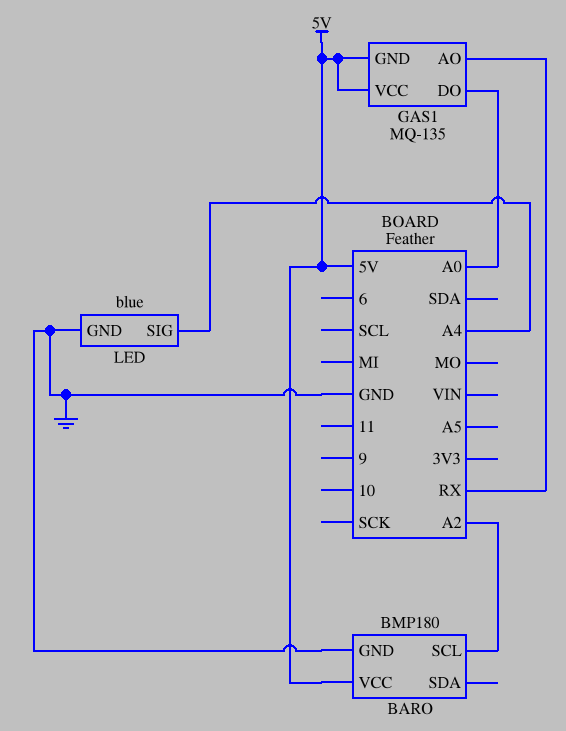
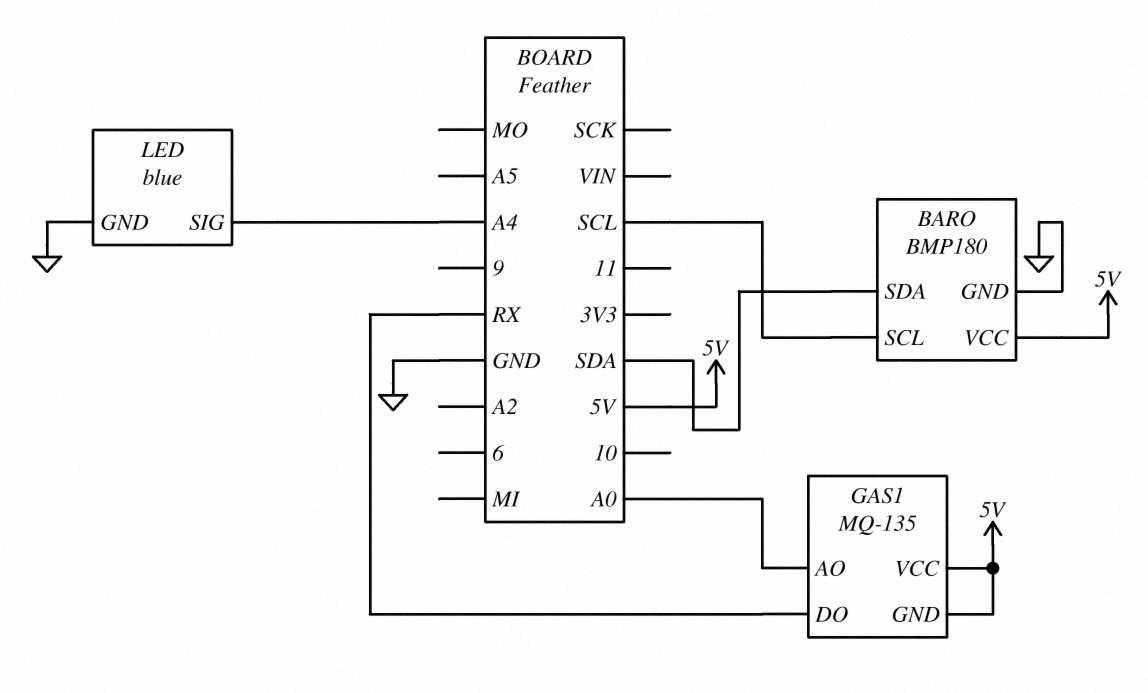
BARO pin SCL: A2 -> SCL
BARO pin SDA: none -> SDA
GAS1 pin AO: RX -> A0
GAS1 pin DO: A0 -> RX

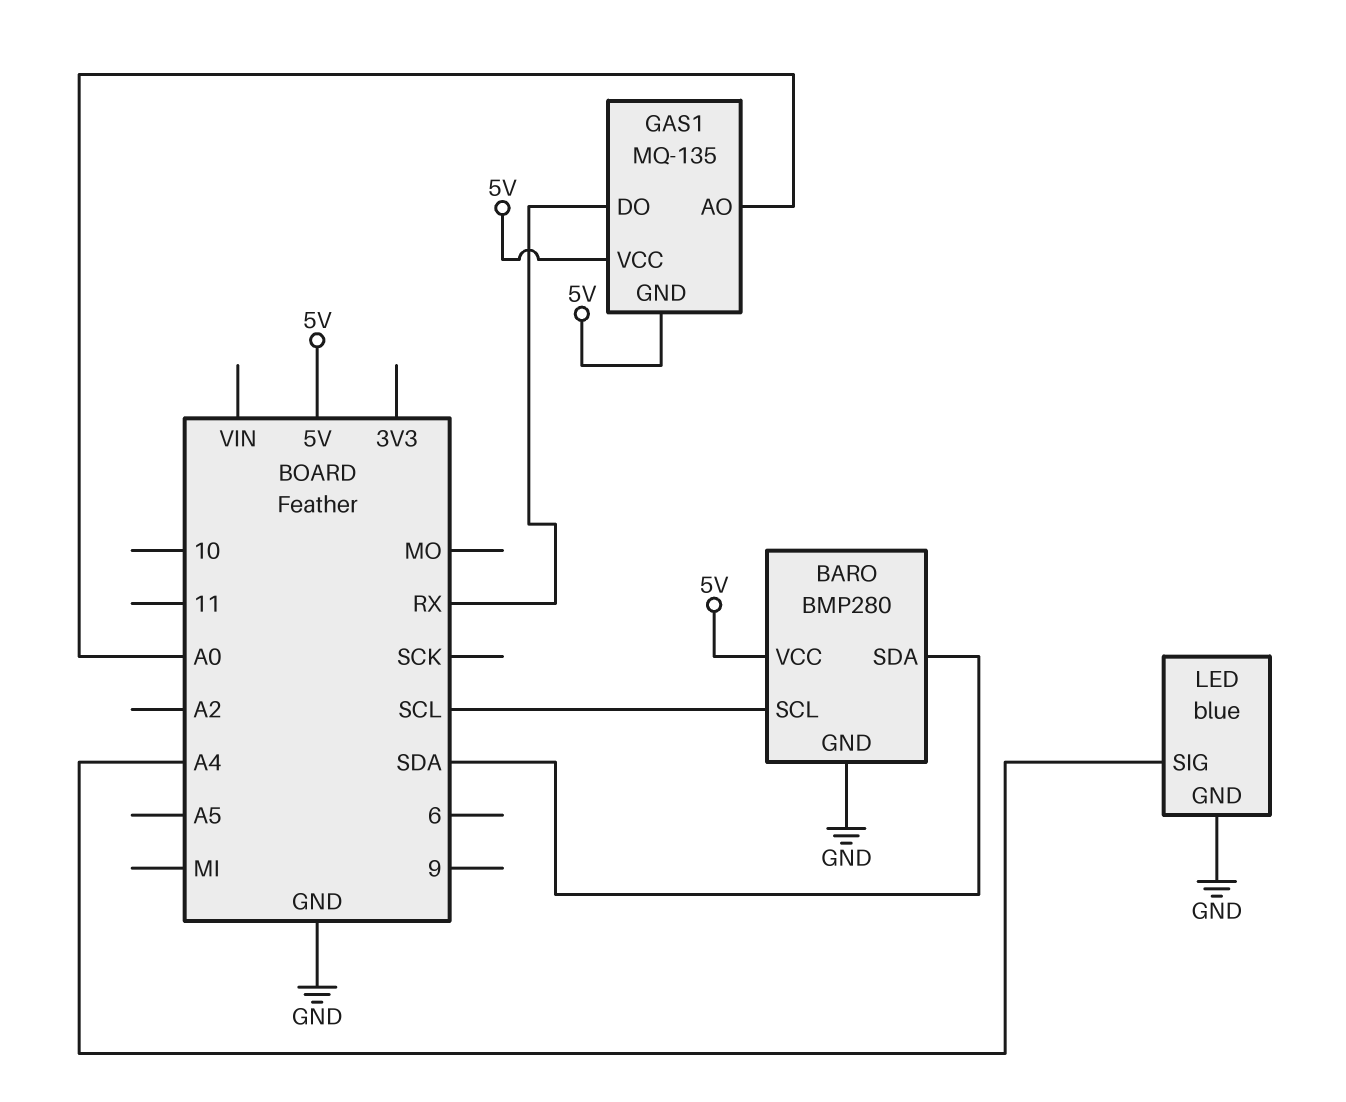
BARO: BMP180 -> BMP280

